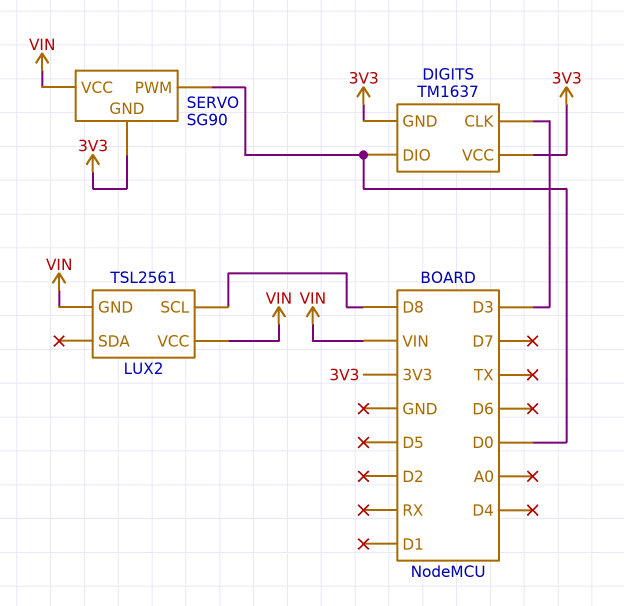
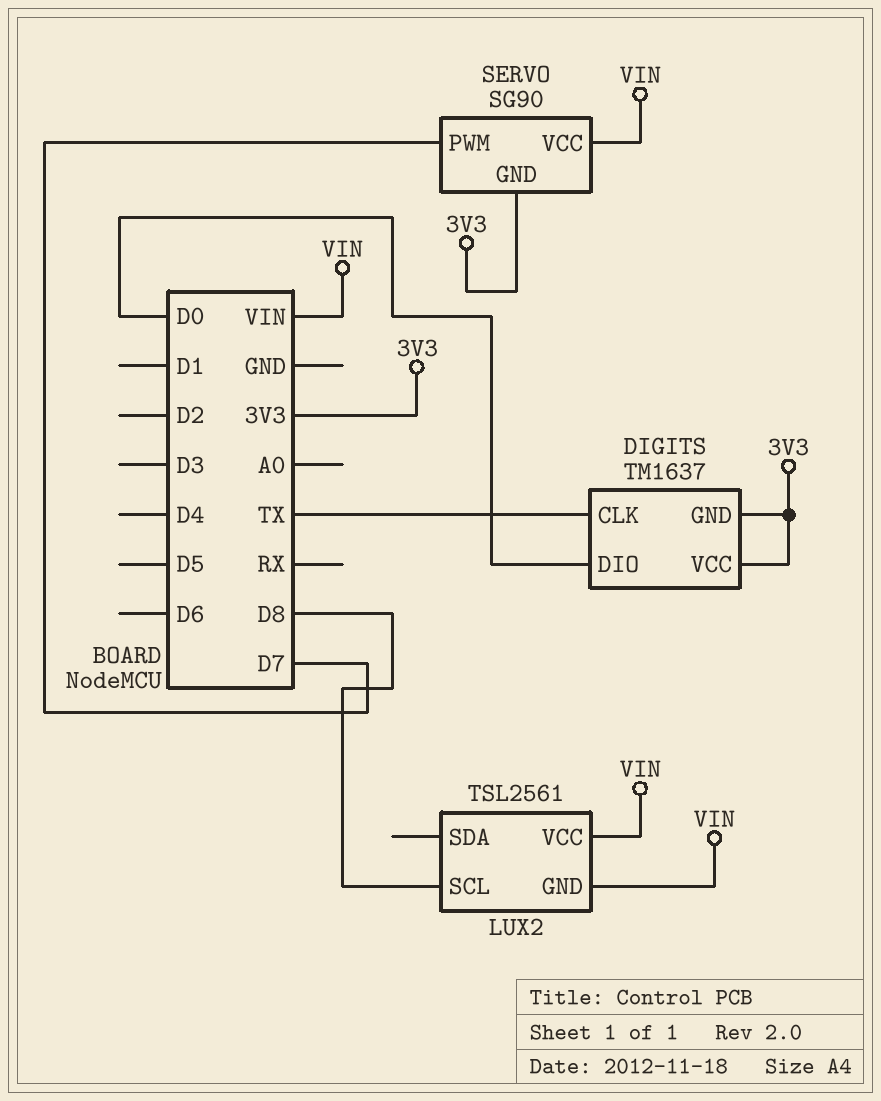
DIGITS pin CLK: D3 -> TX
SERVO pin PWM: D0 -> D7

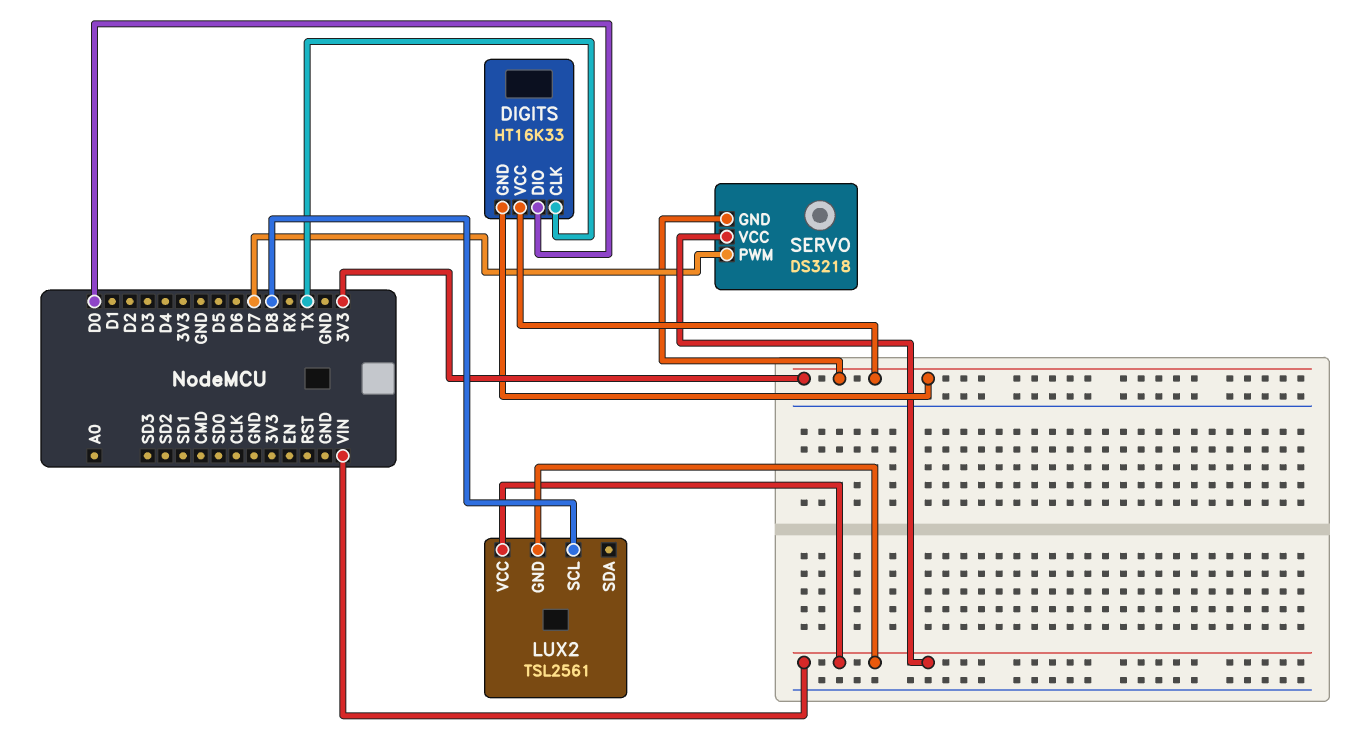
DIGITS: TM1637 -> HT16K33
SERVO: SG90 -> DS3218

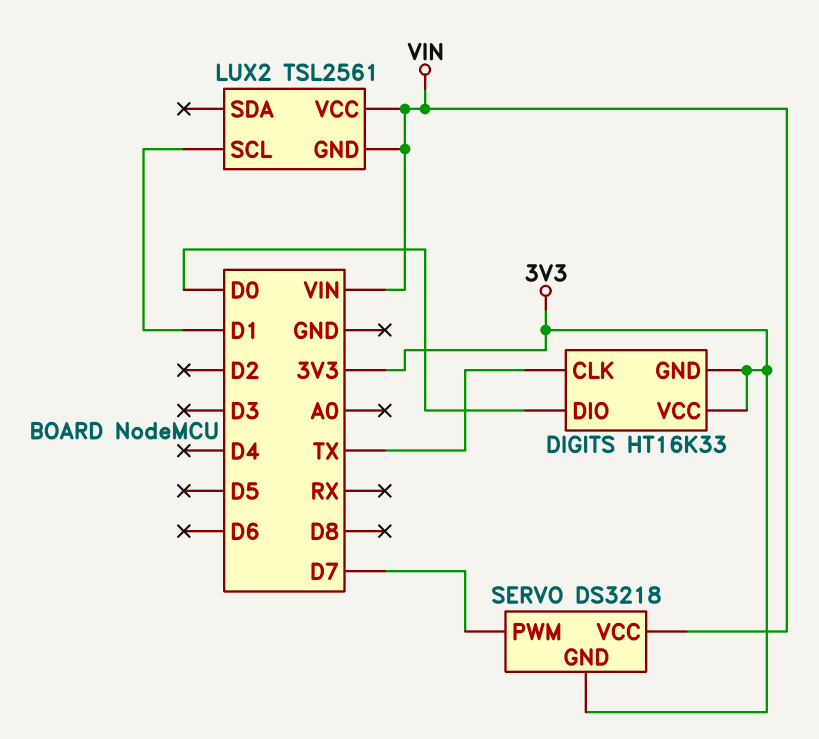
LUX2 pin SCL: D8 -> D1

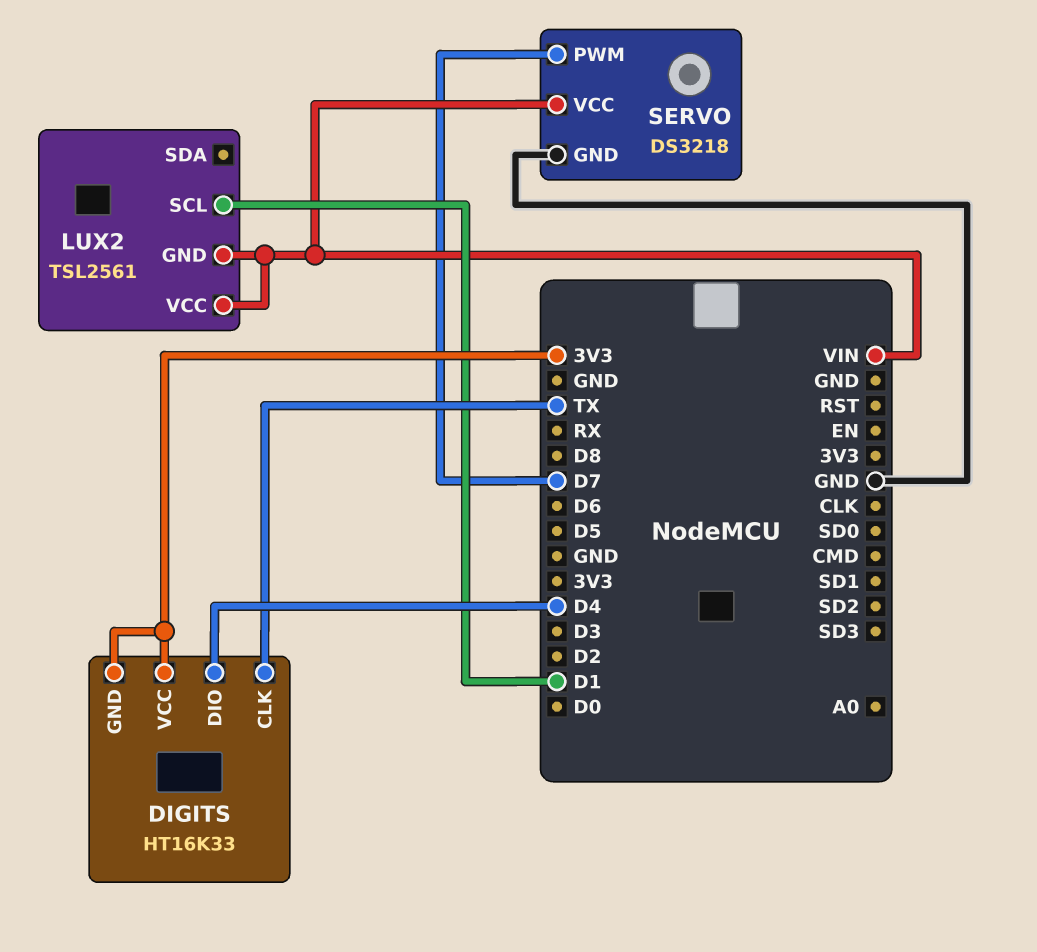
DIGITS pin DIO: D0 -> D4
SERVO pin GND: 3V3 -> GND

